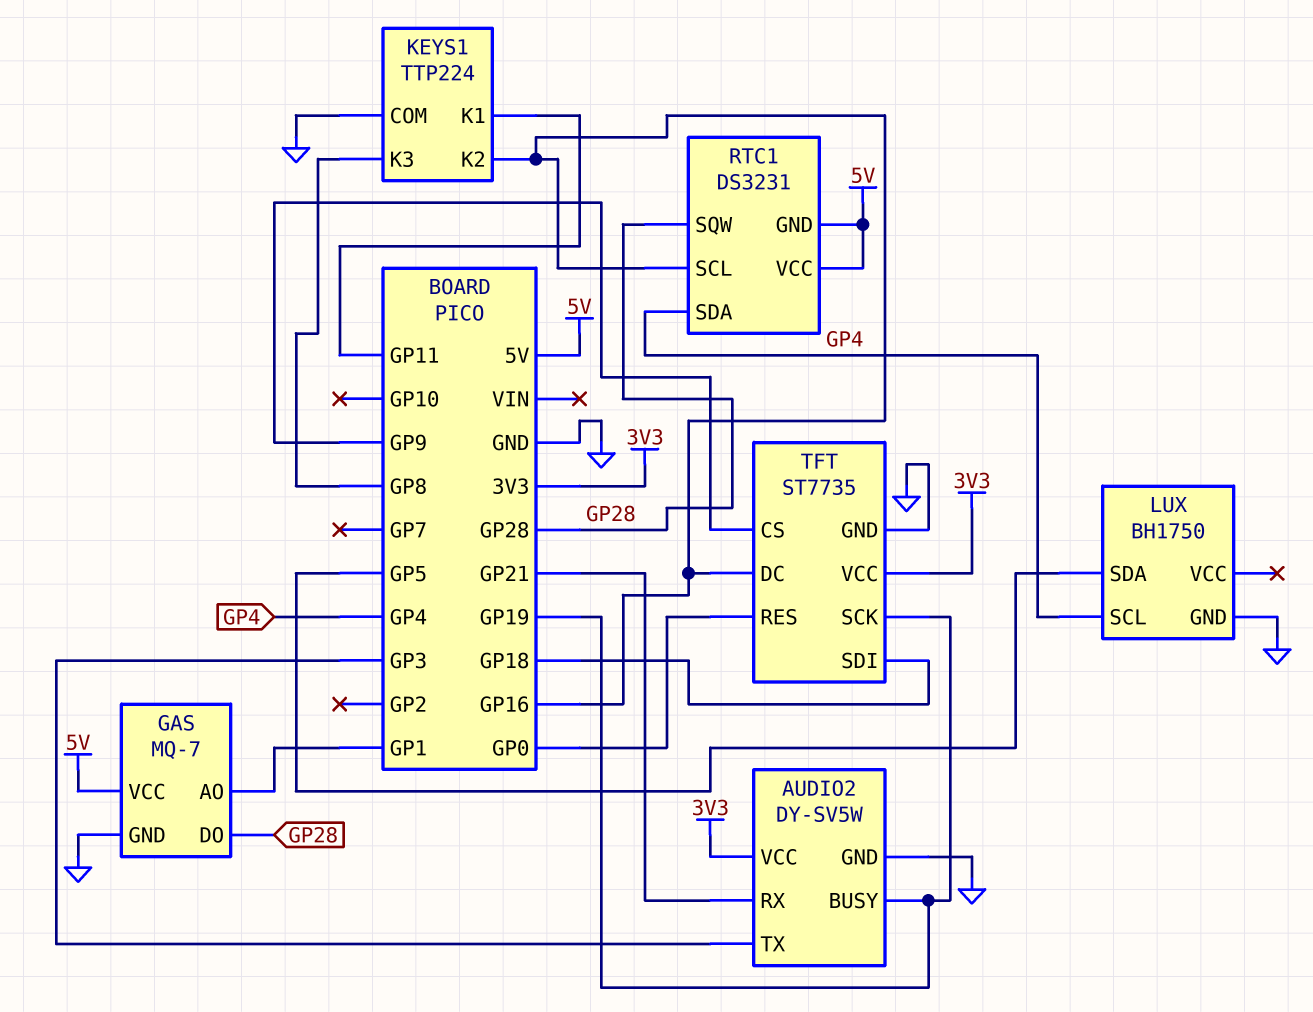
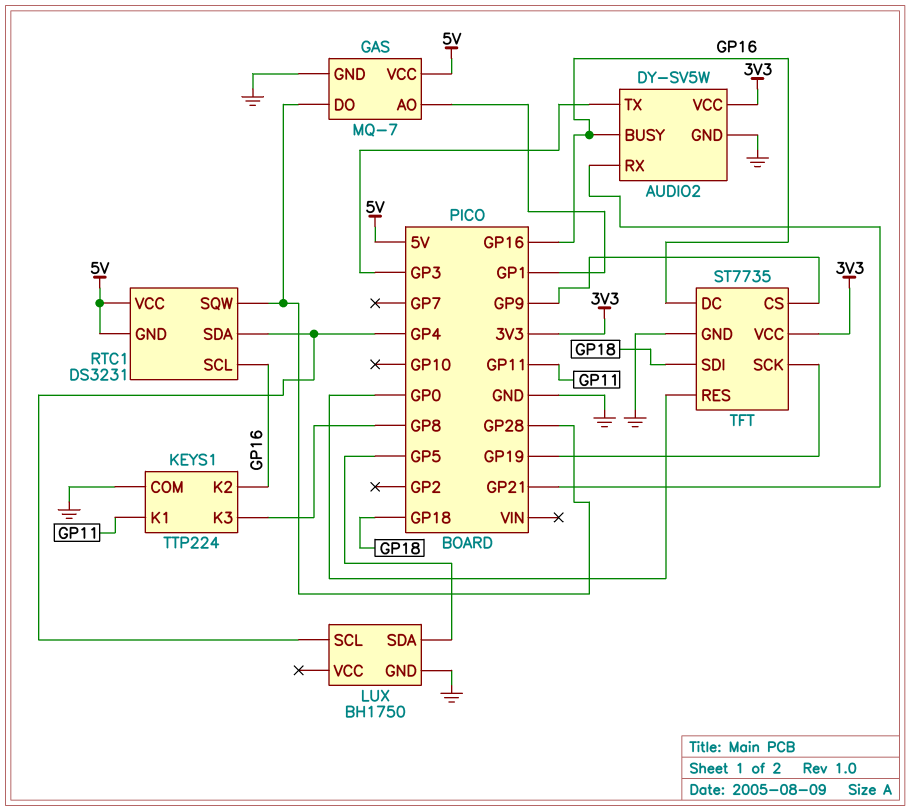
AUDIO2 pin BUSY: GP19 -> GP16

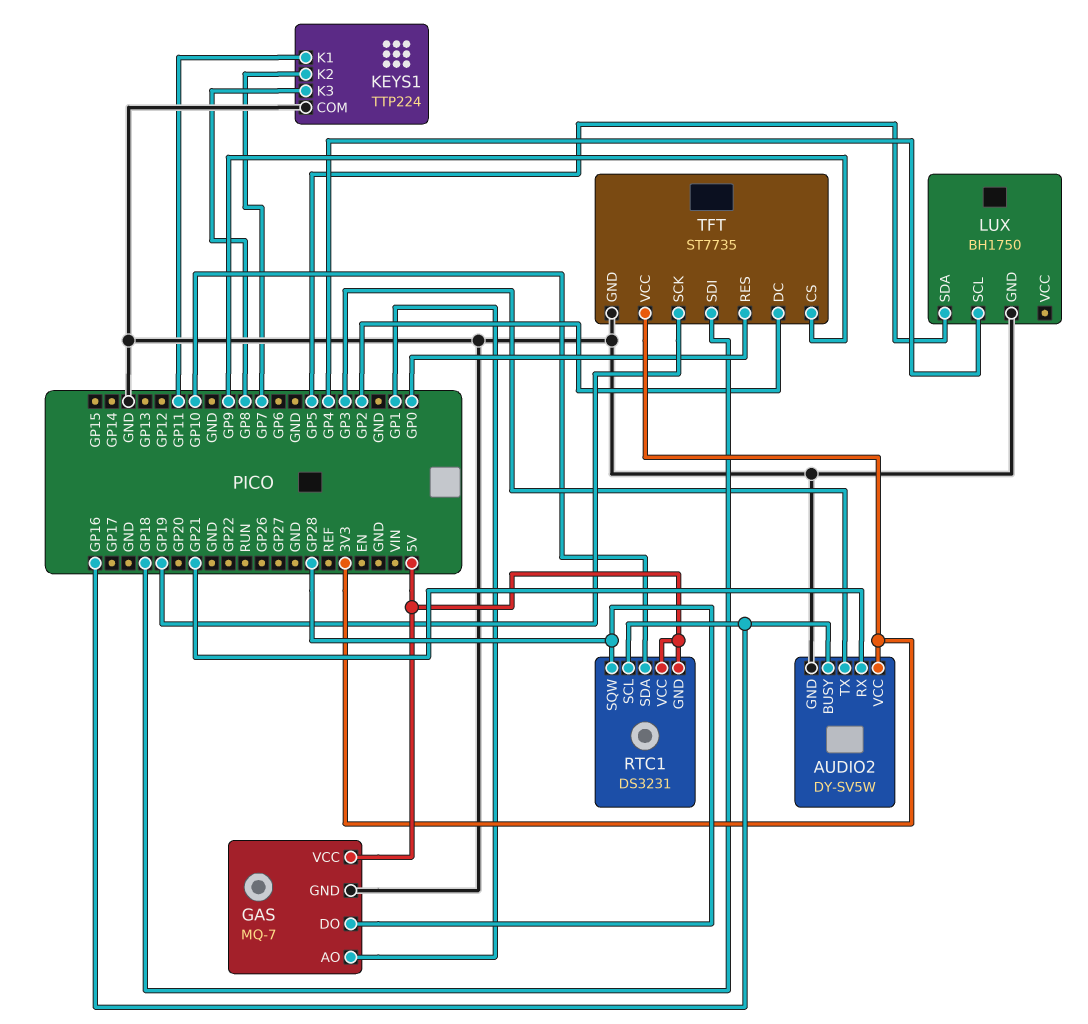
KEYS1 pin K2: GP16 -> GP7
RTC1 pin SDA: GP4 -> GP10
TFT pin DC: GP16 -> GP2

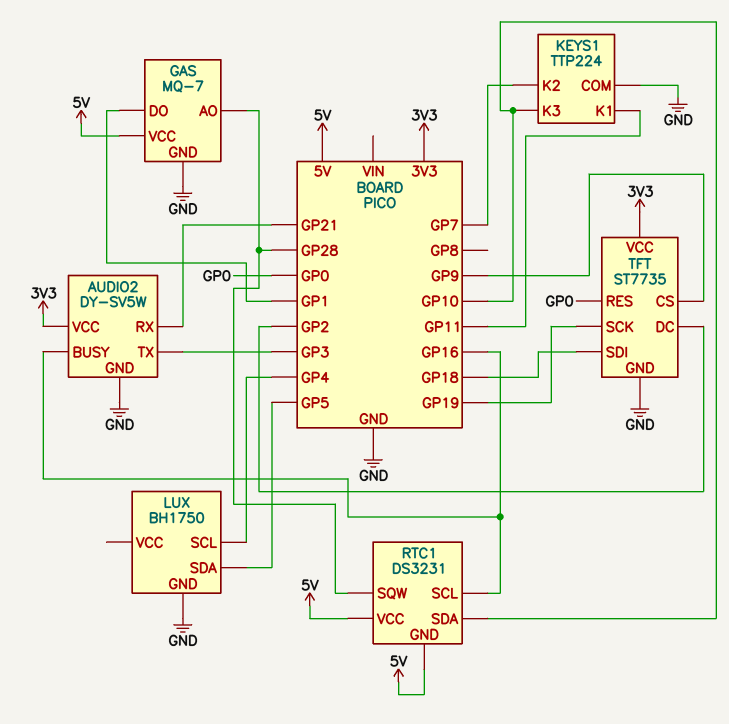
GAS pin AO: GP1 -> GP28
GAS pin DO: GP28 -> GP1
KEYS1 pin K3: GP8 -> GP10

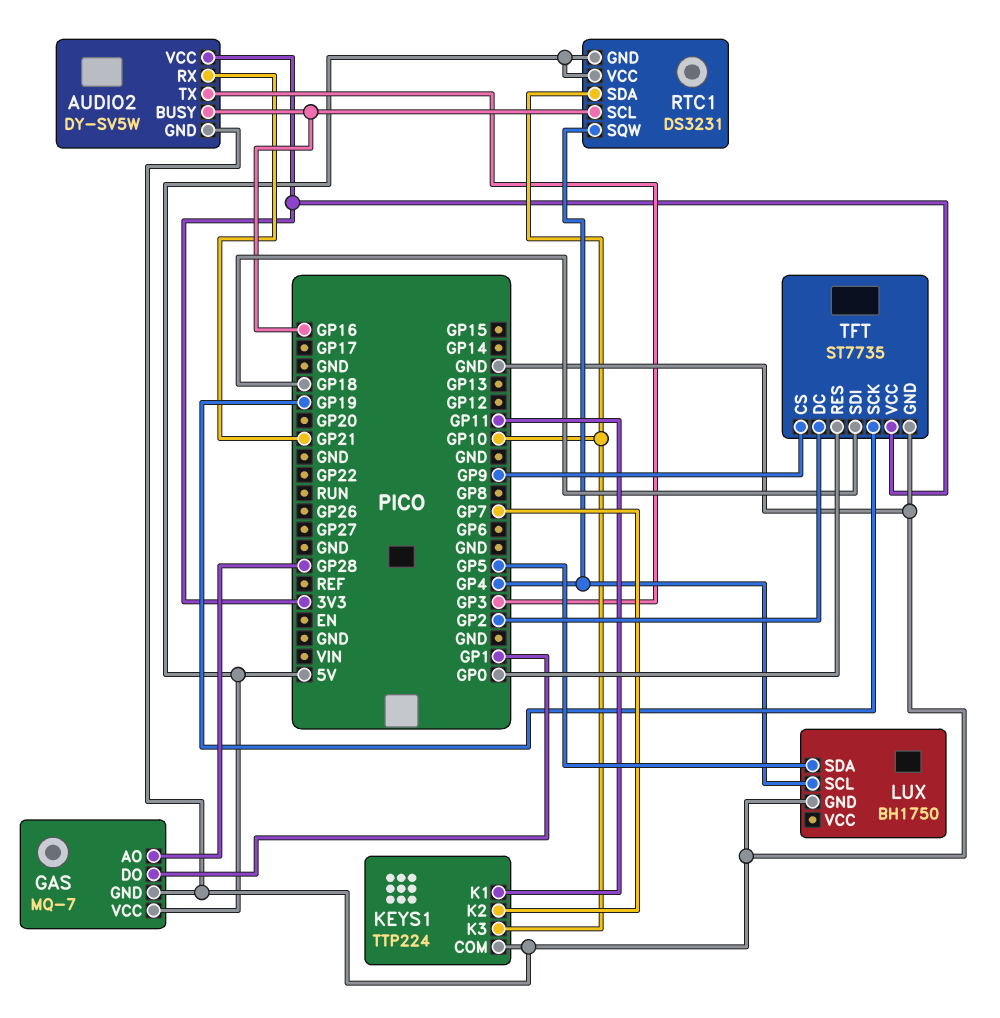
RTC1 pin SQW: GP28 -> GP4

